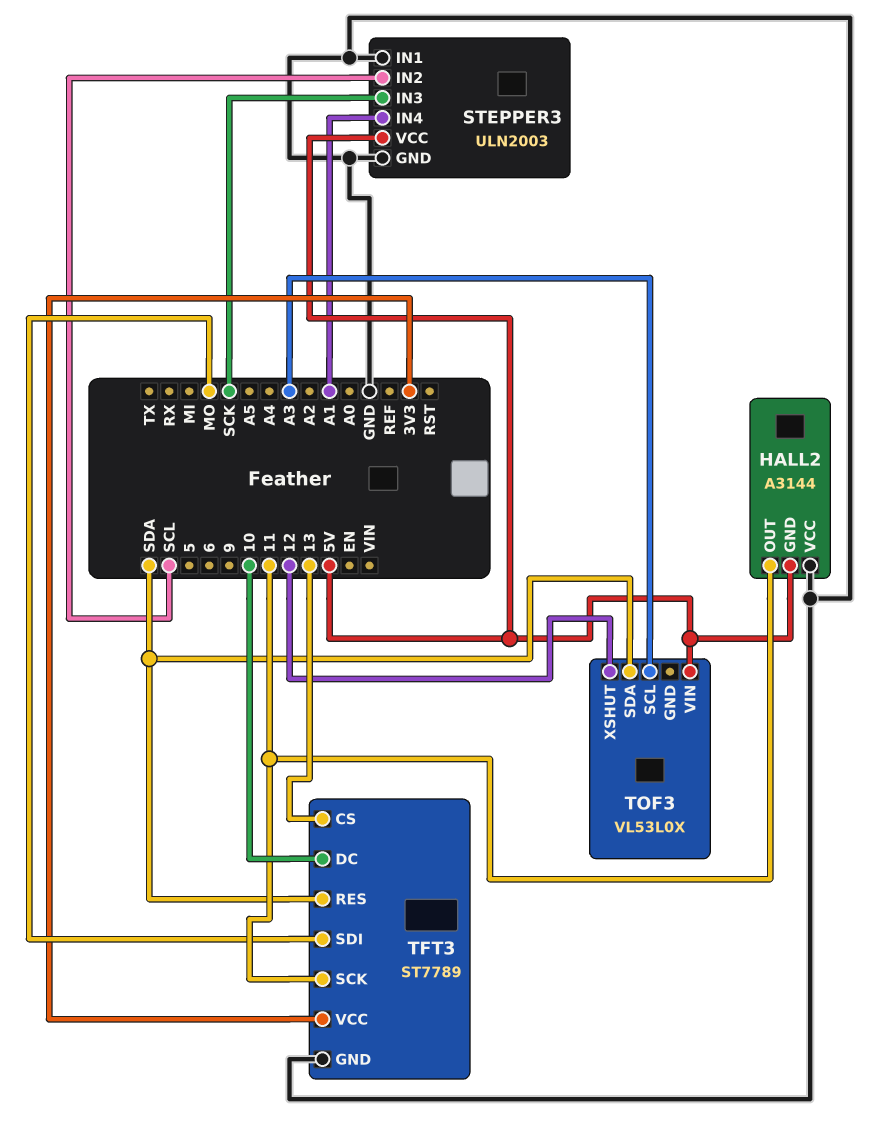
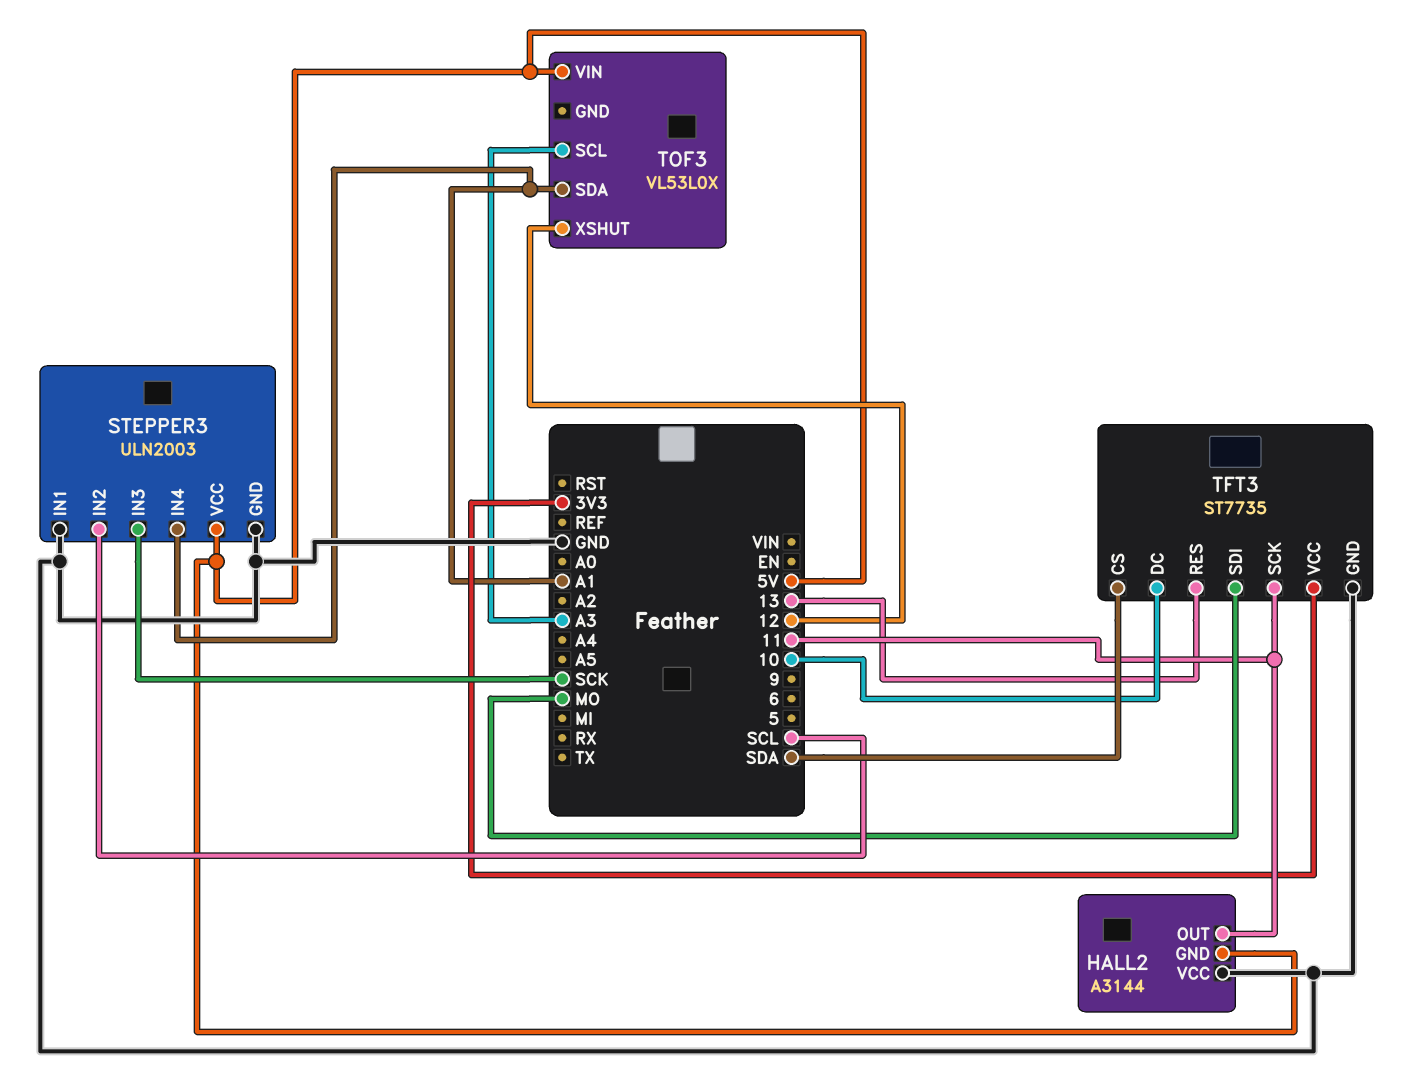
TFT3: ST7789 -> ST7735
TFT3 pin CS: 13 -> SDA
TFT3 pin RES: SDA -> 13
TOF3 pin SDA: SDA -> A1

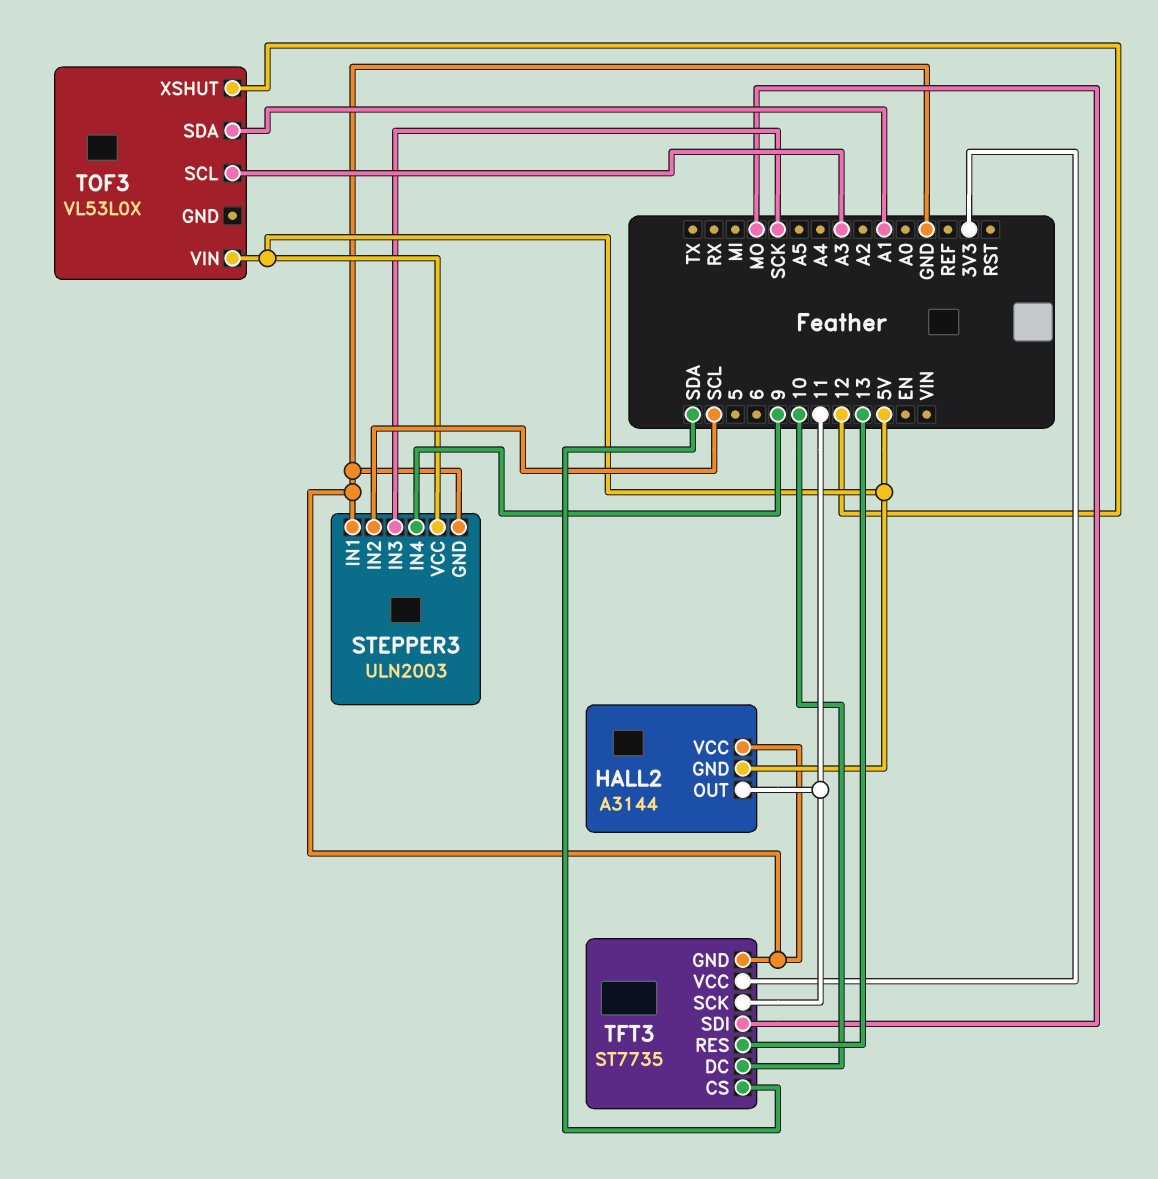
STEPPER3 pin IN4: A1 -> 9

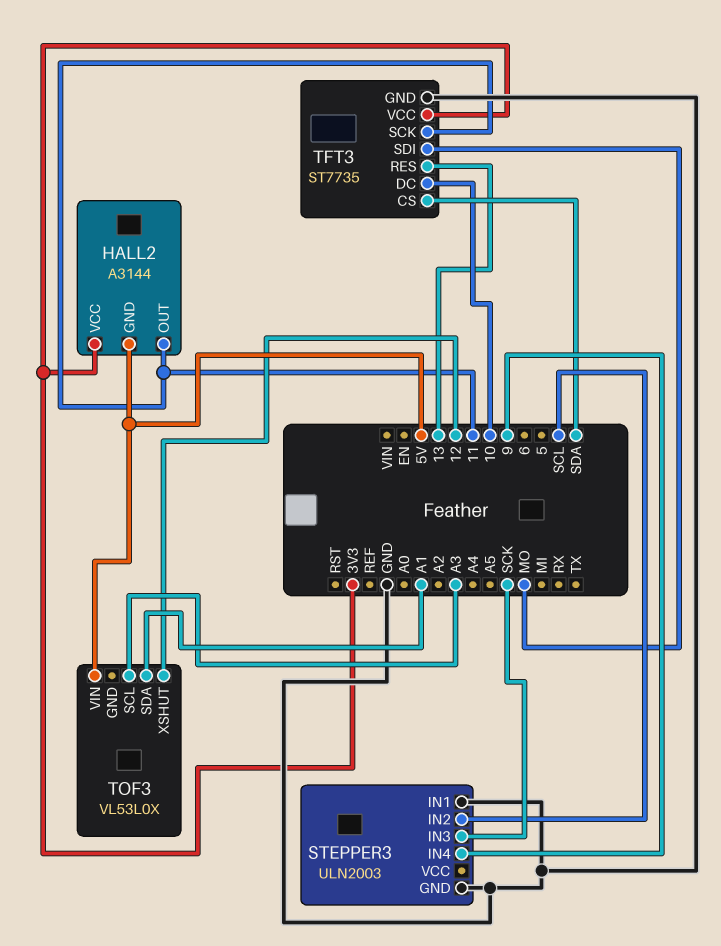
HALL2 pin VCC: GND -> 3V3
STEPPER3 pin VCC: 5V -> none

